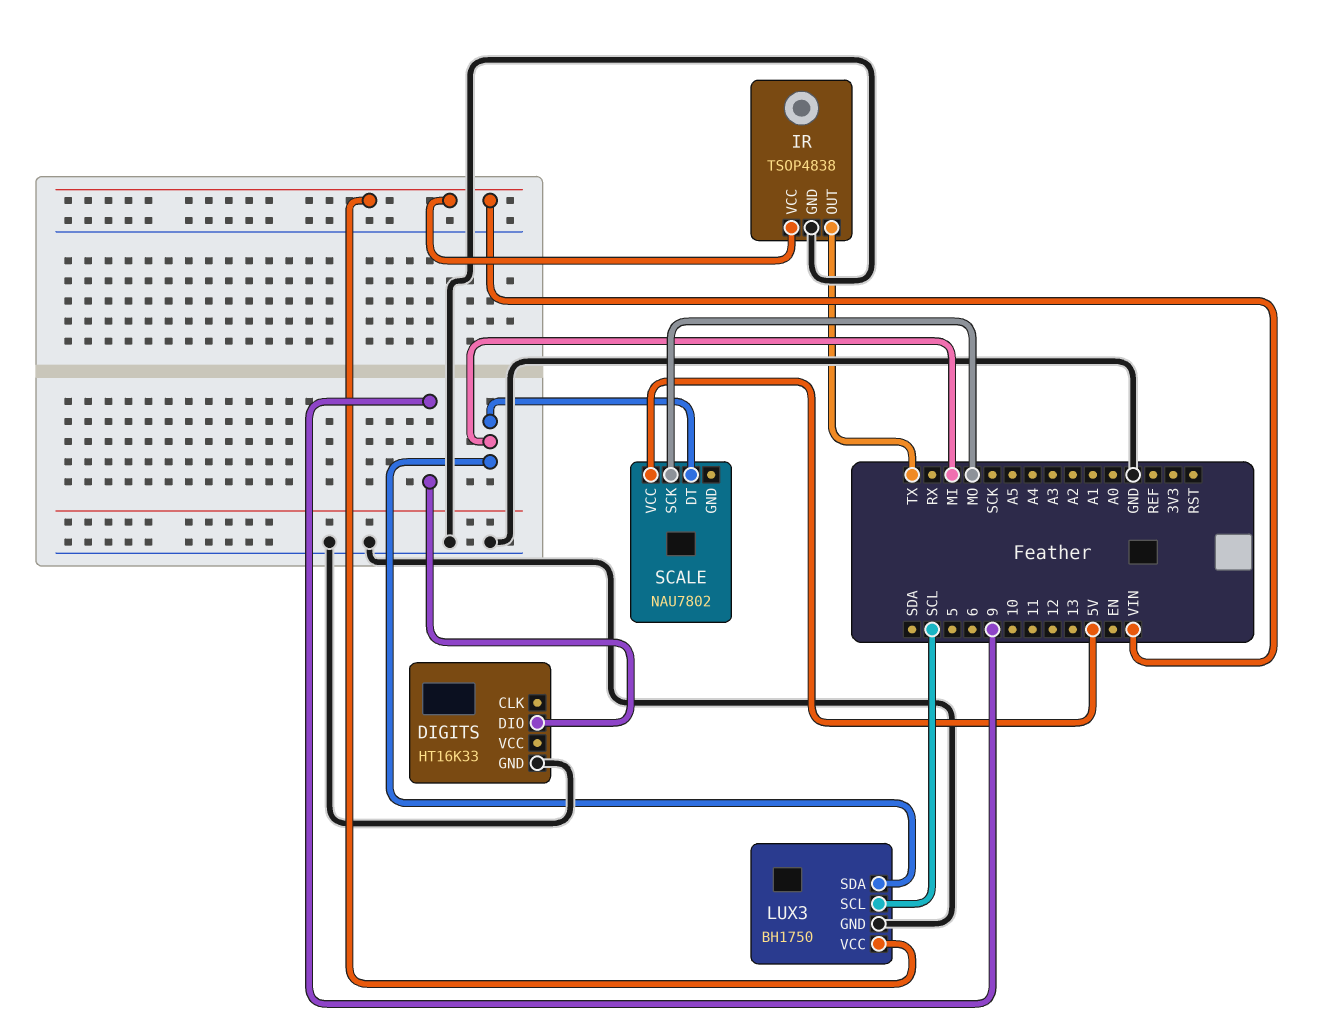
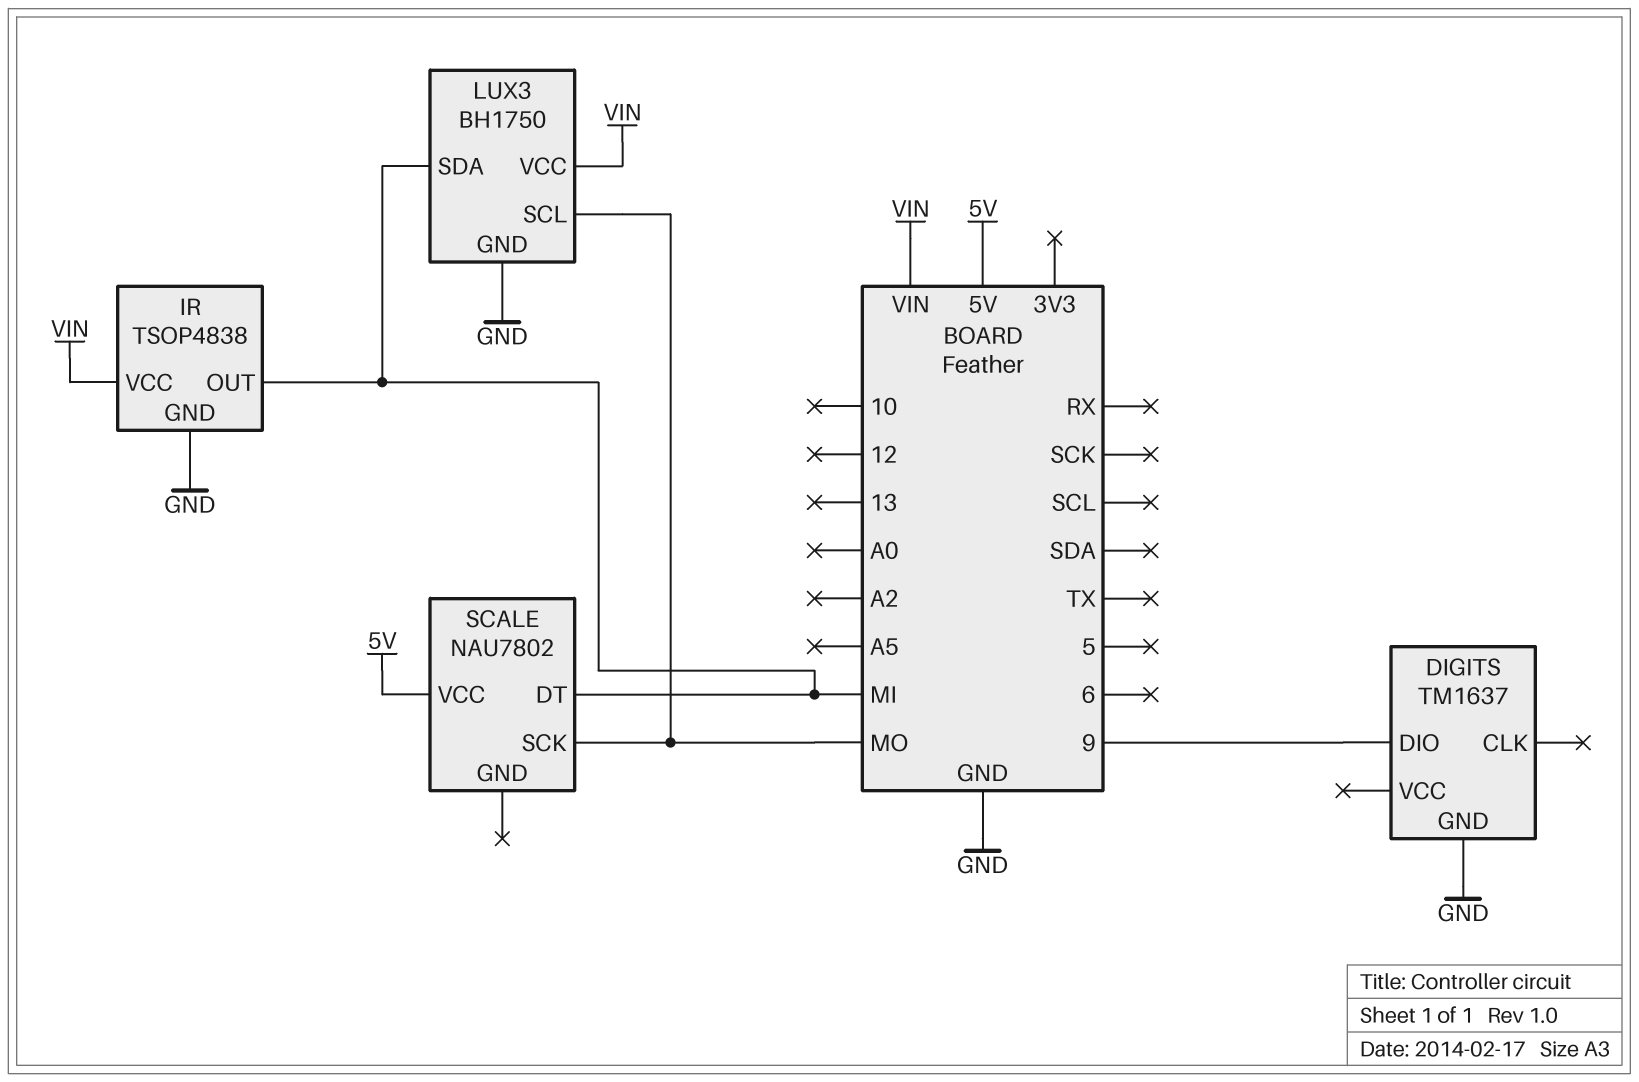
DIGITS: HT16K33 -> TM1637
IR pin OUT: TX -> MI
LUX3 pin SCL: SCL -> MO

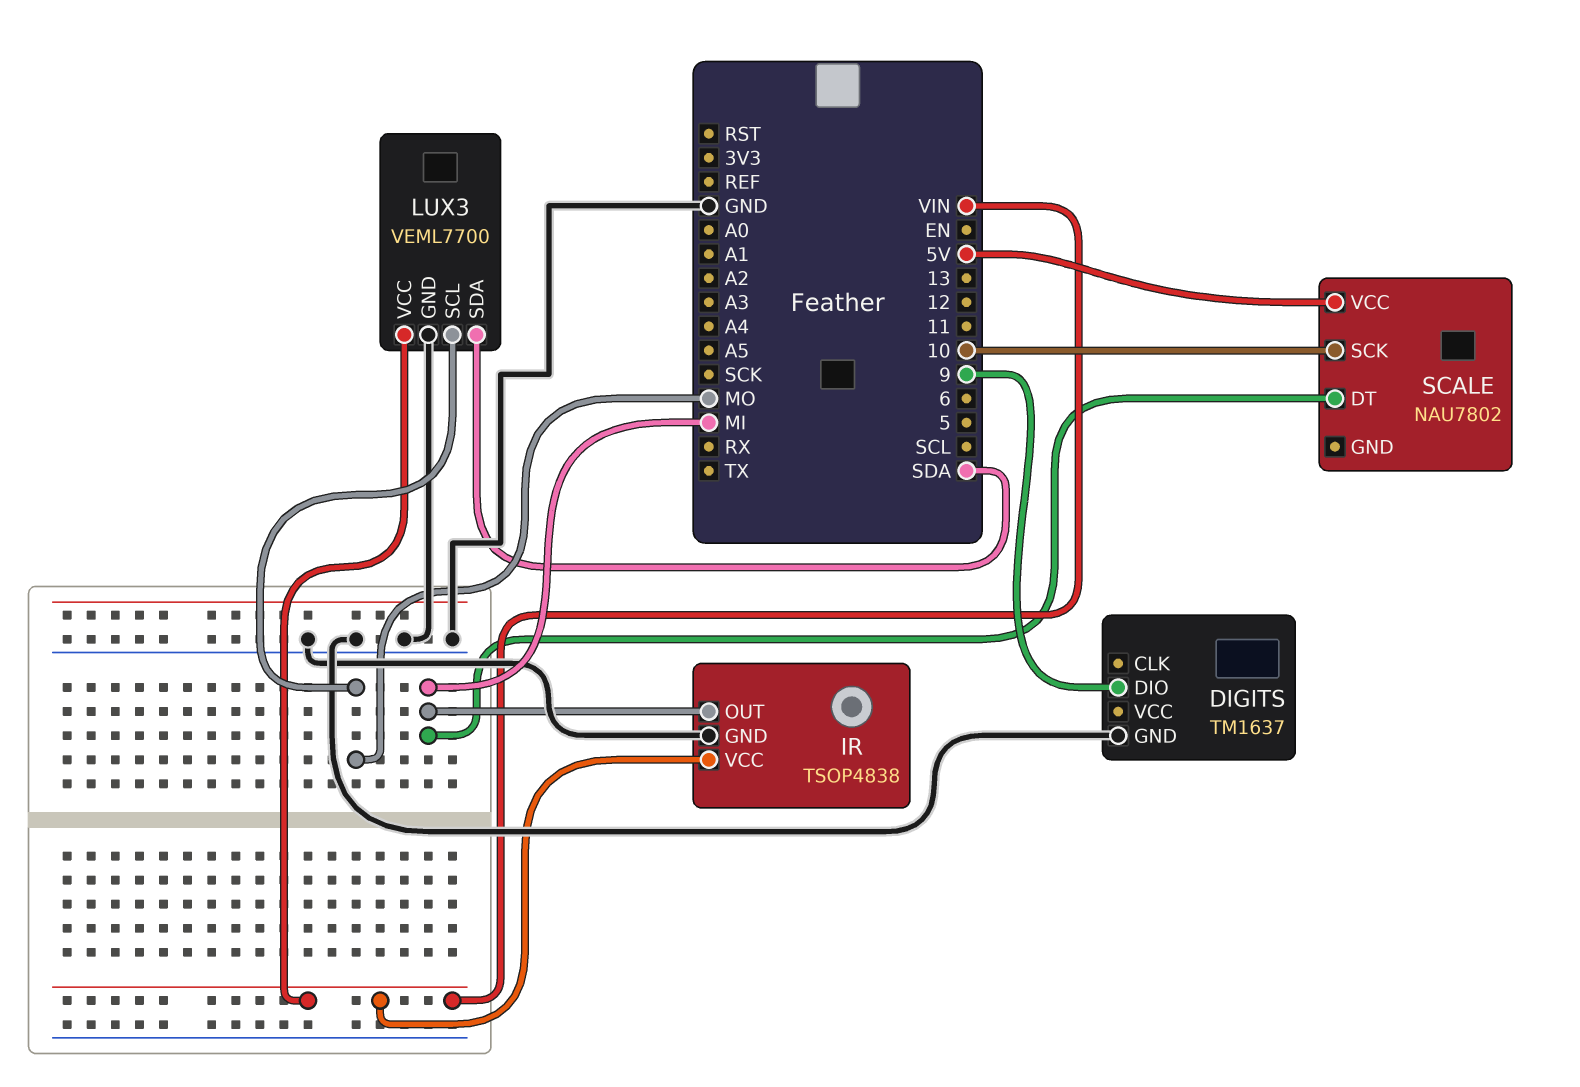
LUX3: BH1750 -> VEML7700
LUX3 pin SDA: MI -> SDA
SCALE pin SCK: MO -> 10

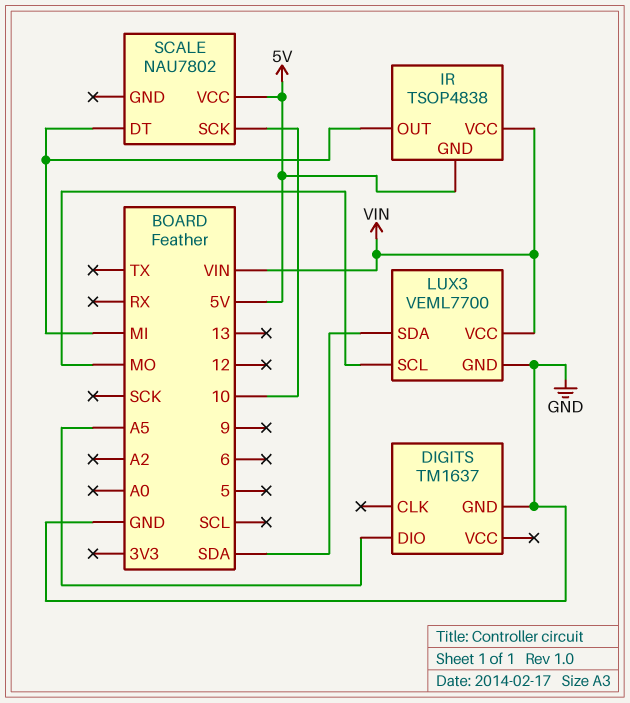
DIGITS pin DIO: 9 -> A5
IR pin GND: GND -> 5V

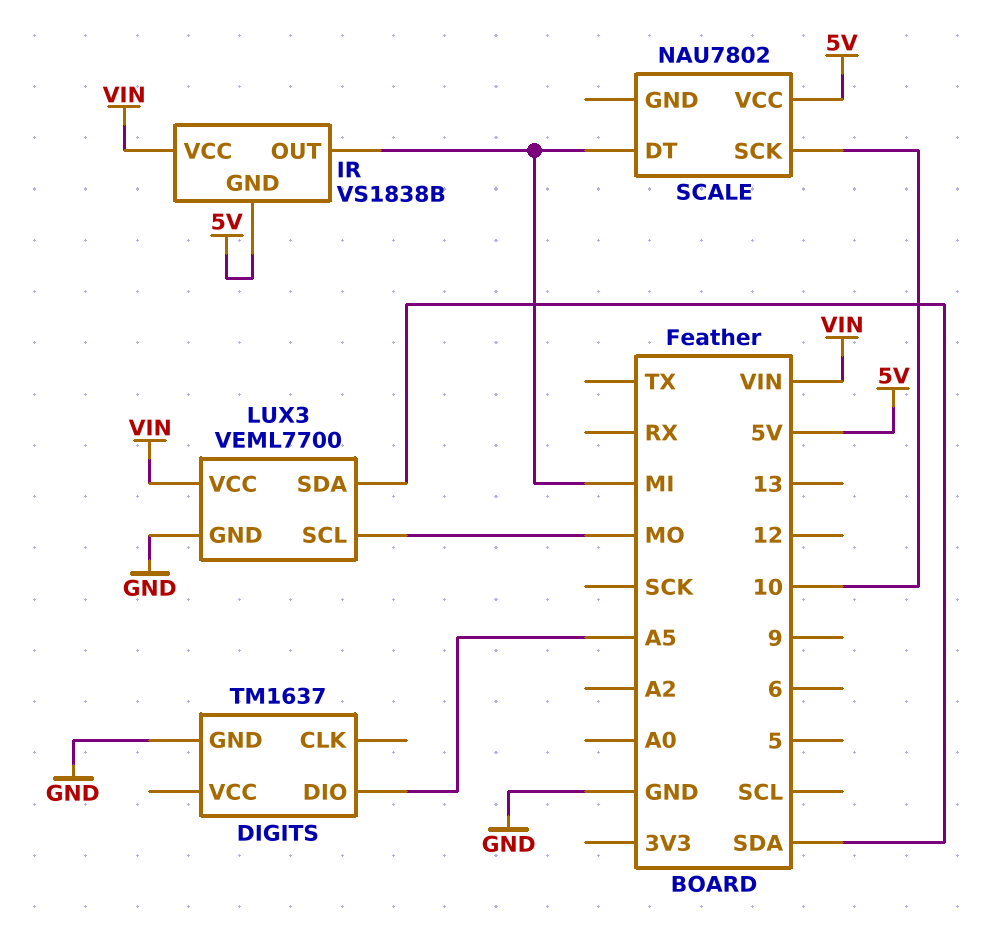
IR: TSOP4838 -> VS1838B

